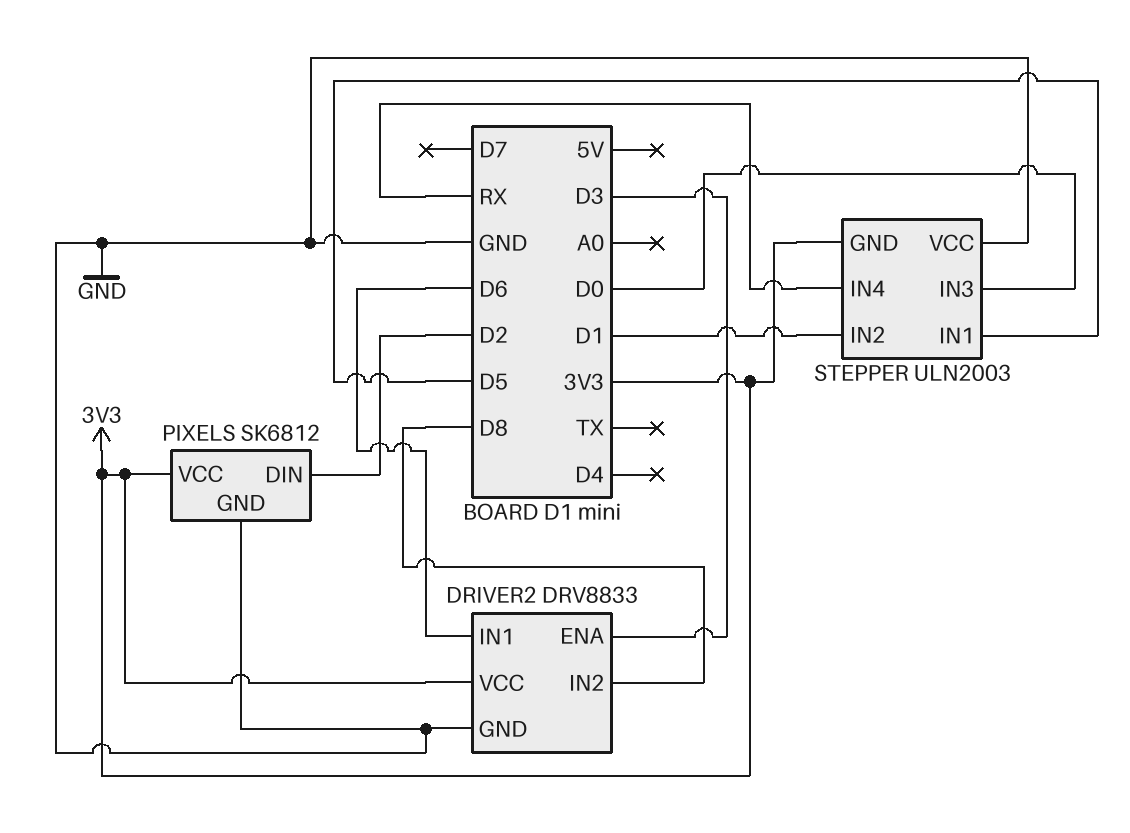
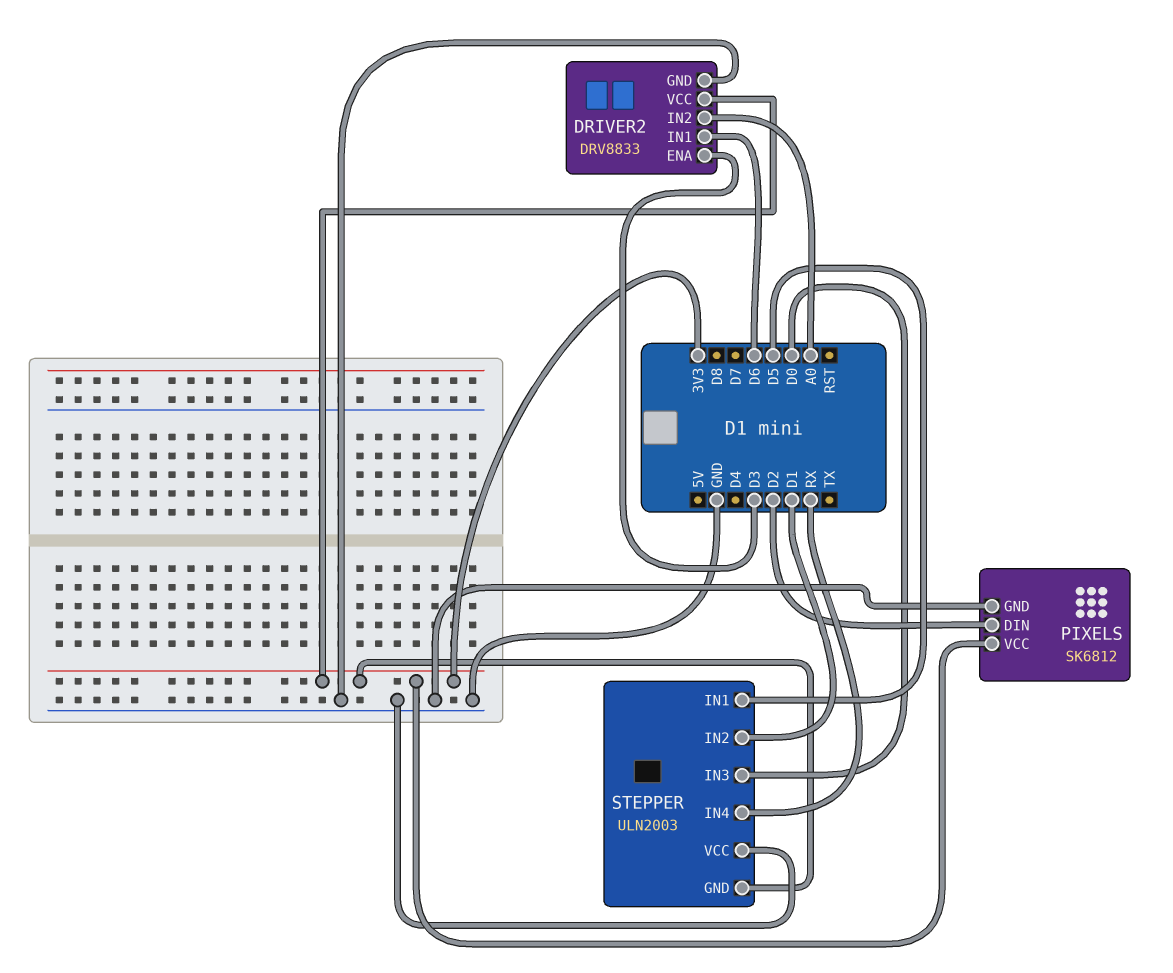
DRIVER2 pin IN2: D8 -> A0

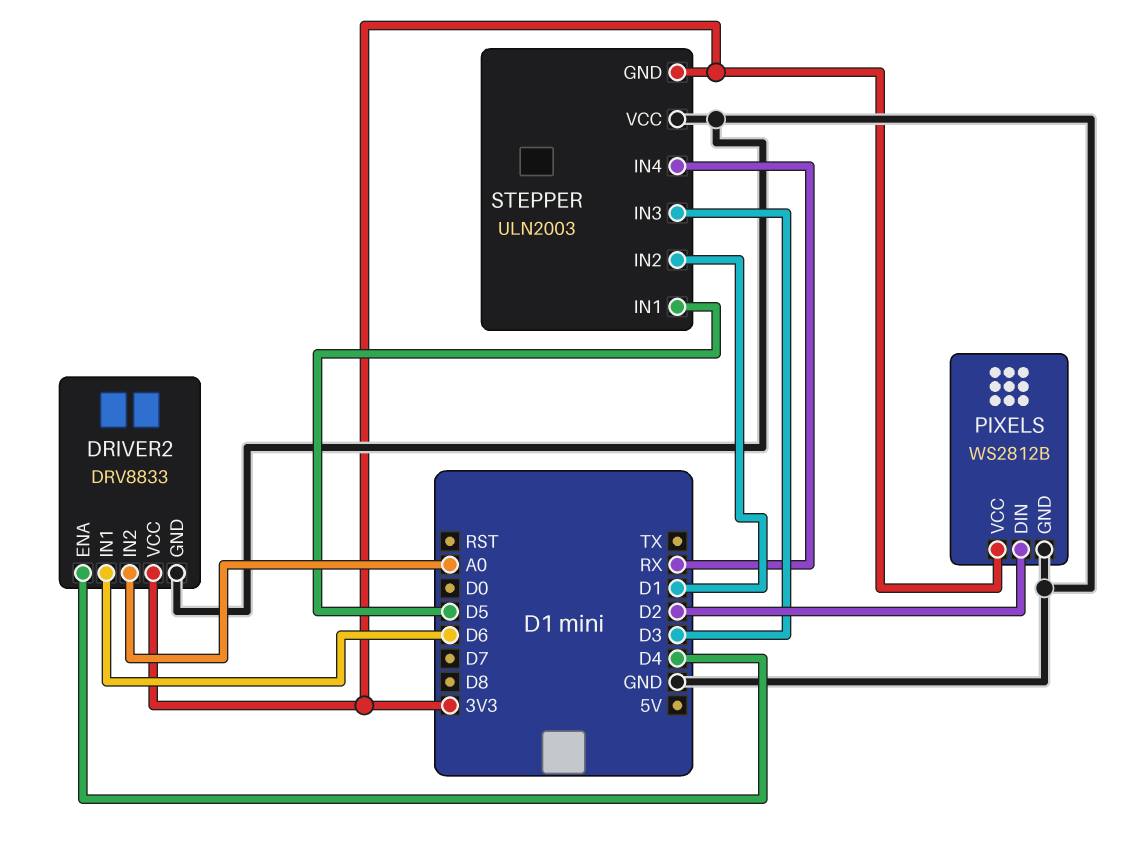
DRIVER2 pin ENA: D3 -> D4
PIXELS: SK6812 -> WS2812B
STEPPER pin IN3: D0 -> D3

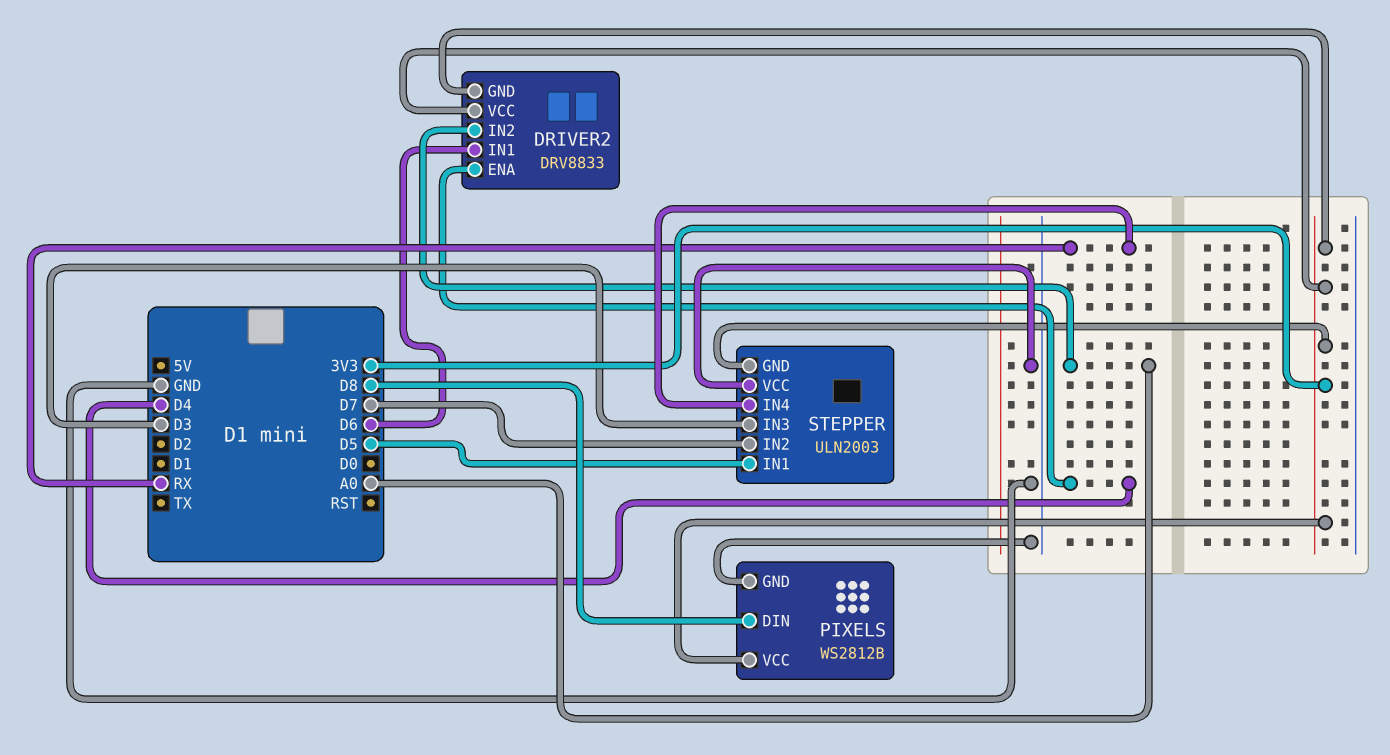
DRIVER2 pin GND: GND -> 3V3
PIXELS pin DIN: D2 -> D8
STEPPER pin IN2: D1 -> D7

